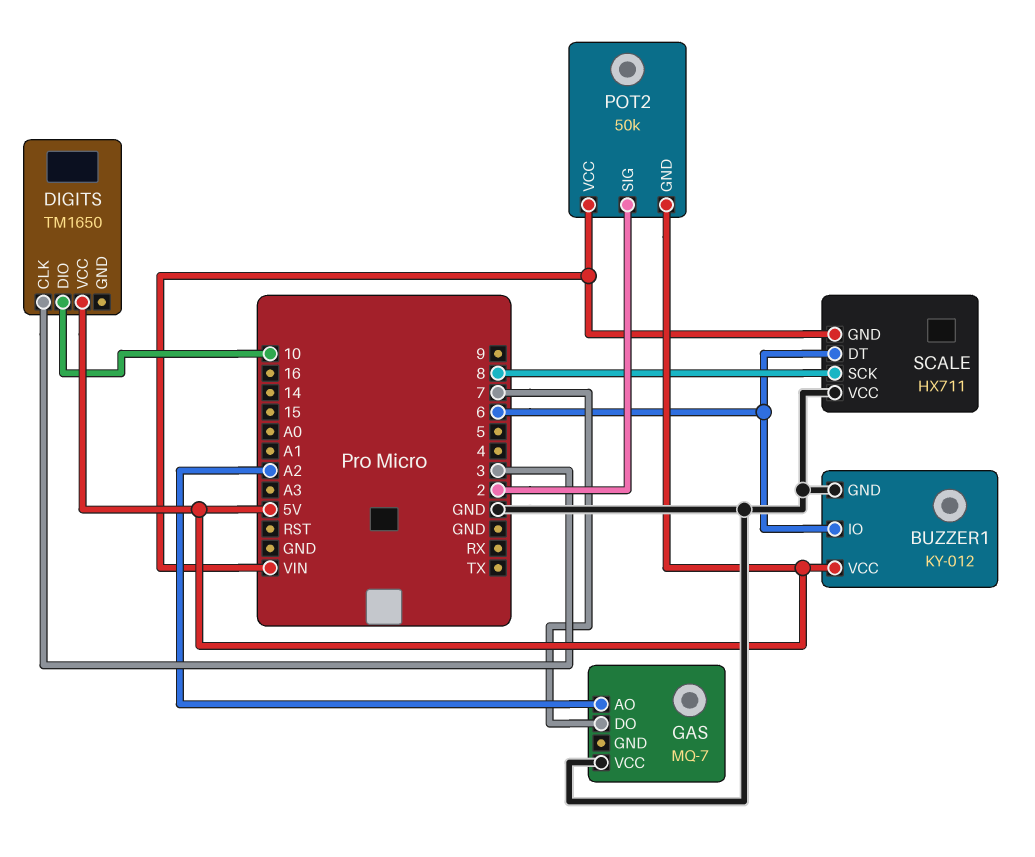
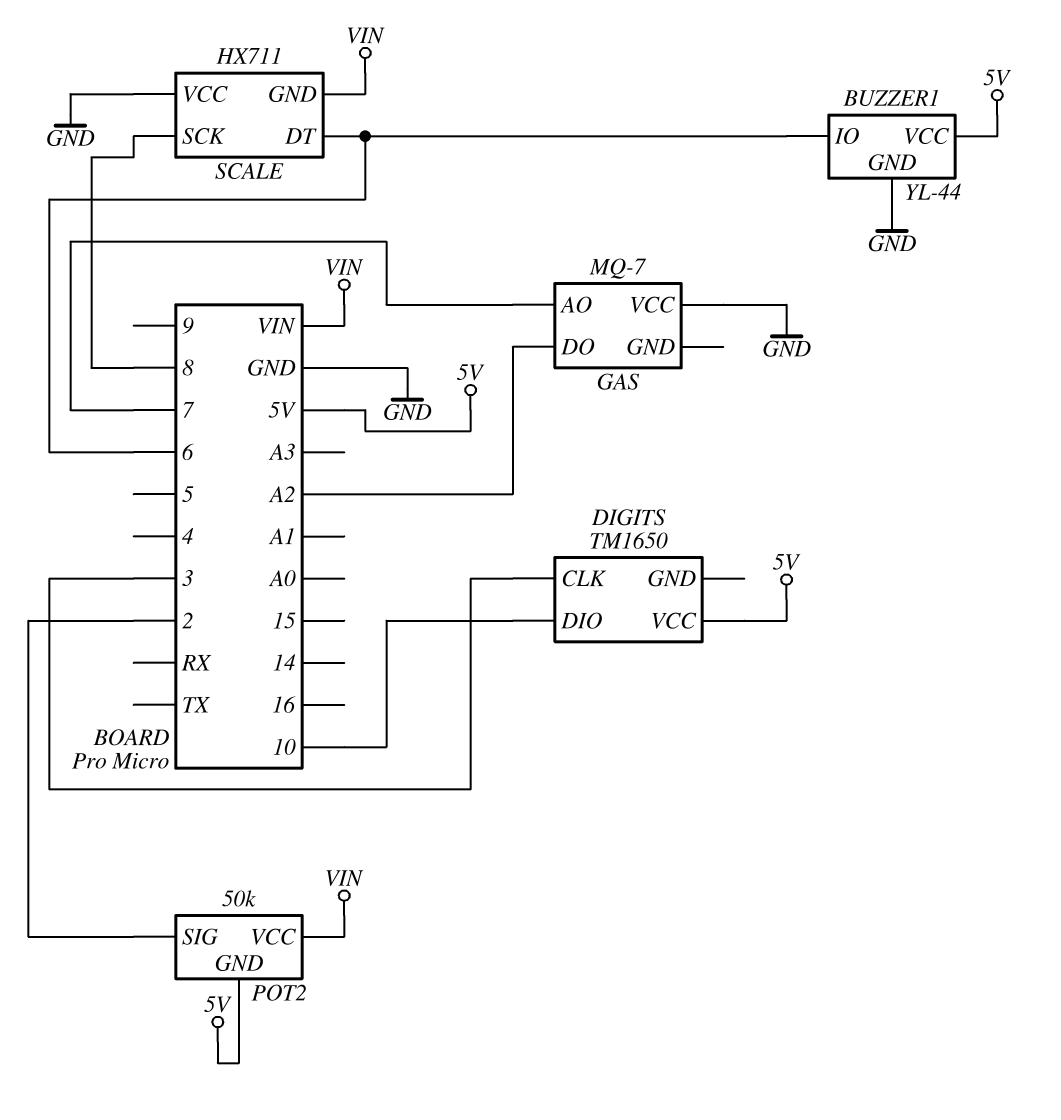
BUZZER1: KY-012 -> YL-44
GAS pin AO: A2 -> 7
GAS pin DO: 7 -> A2

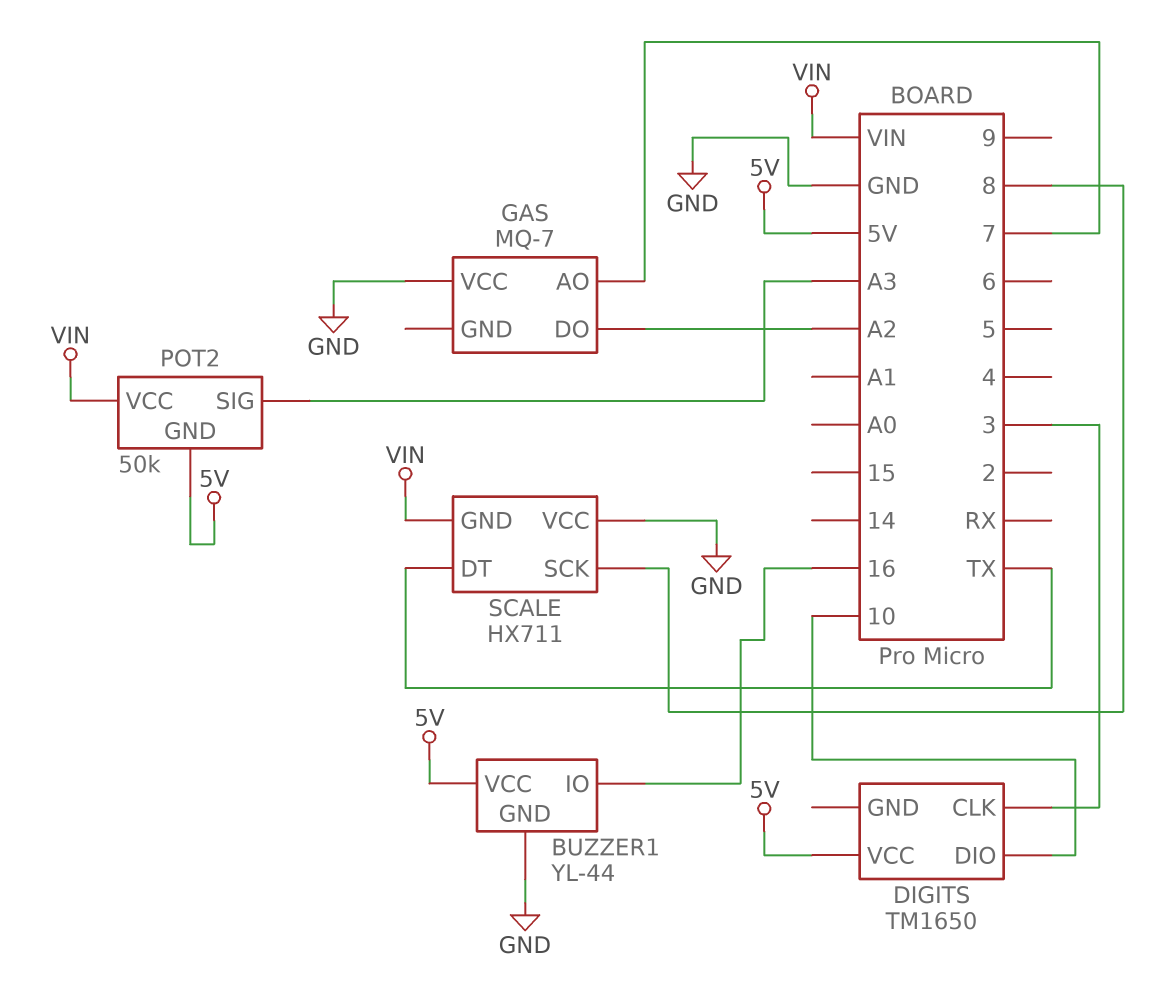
BUZZER1 pin IO: 6 -> 16
POT2 pin SIG: 2 -> A3
SCALE pin DT: 6 -> TX

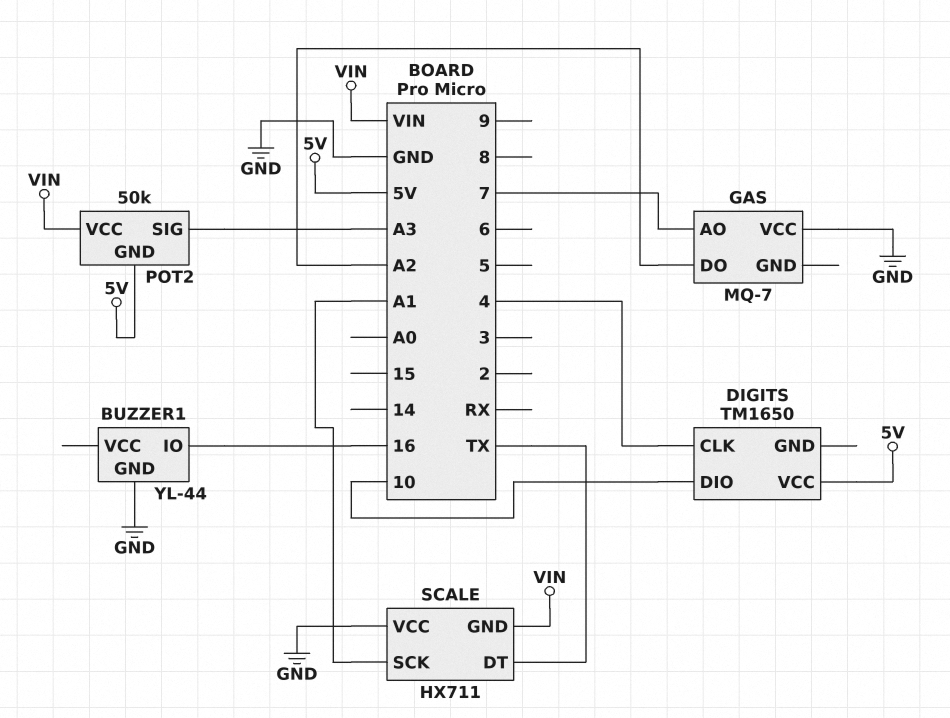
BUZZER1 pin VCC: 5V -> none
DIGITS pin CLK: 3 -> 4
SCALE pin SCK: 8 -> A1

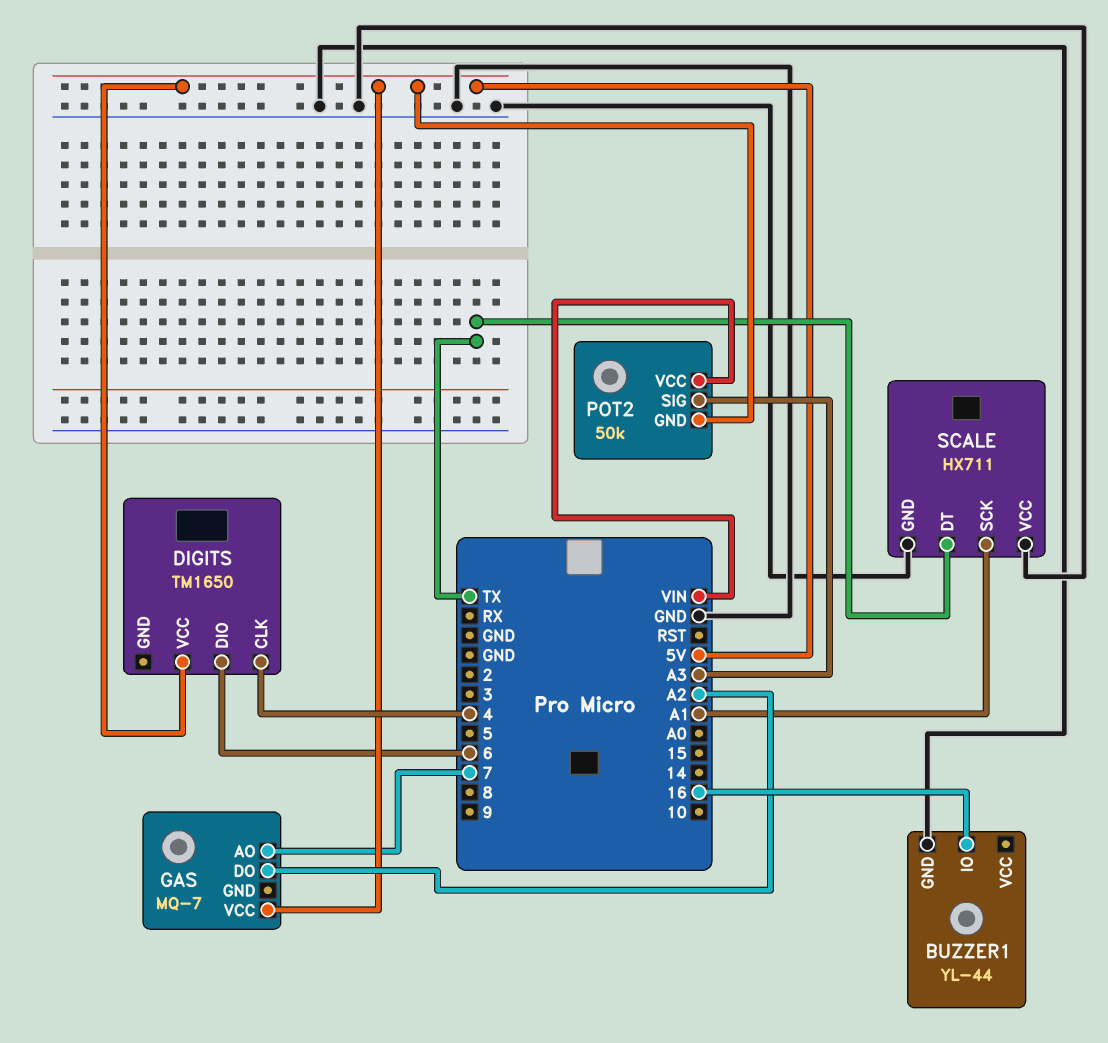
DIGITS pin DIO: 10 -> 6
GAS pin VCC: GND -> 5V
SCALE pin GND: VIN -> GND

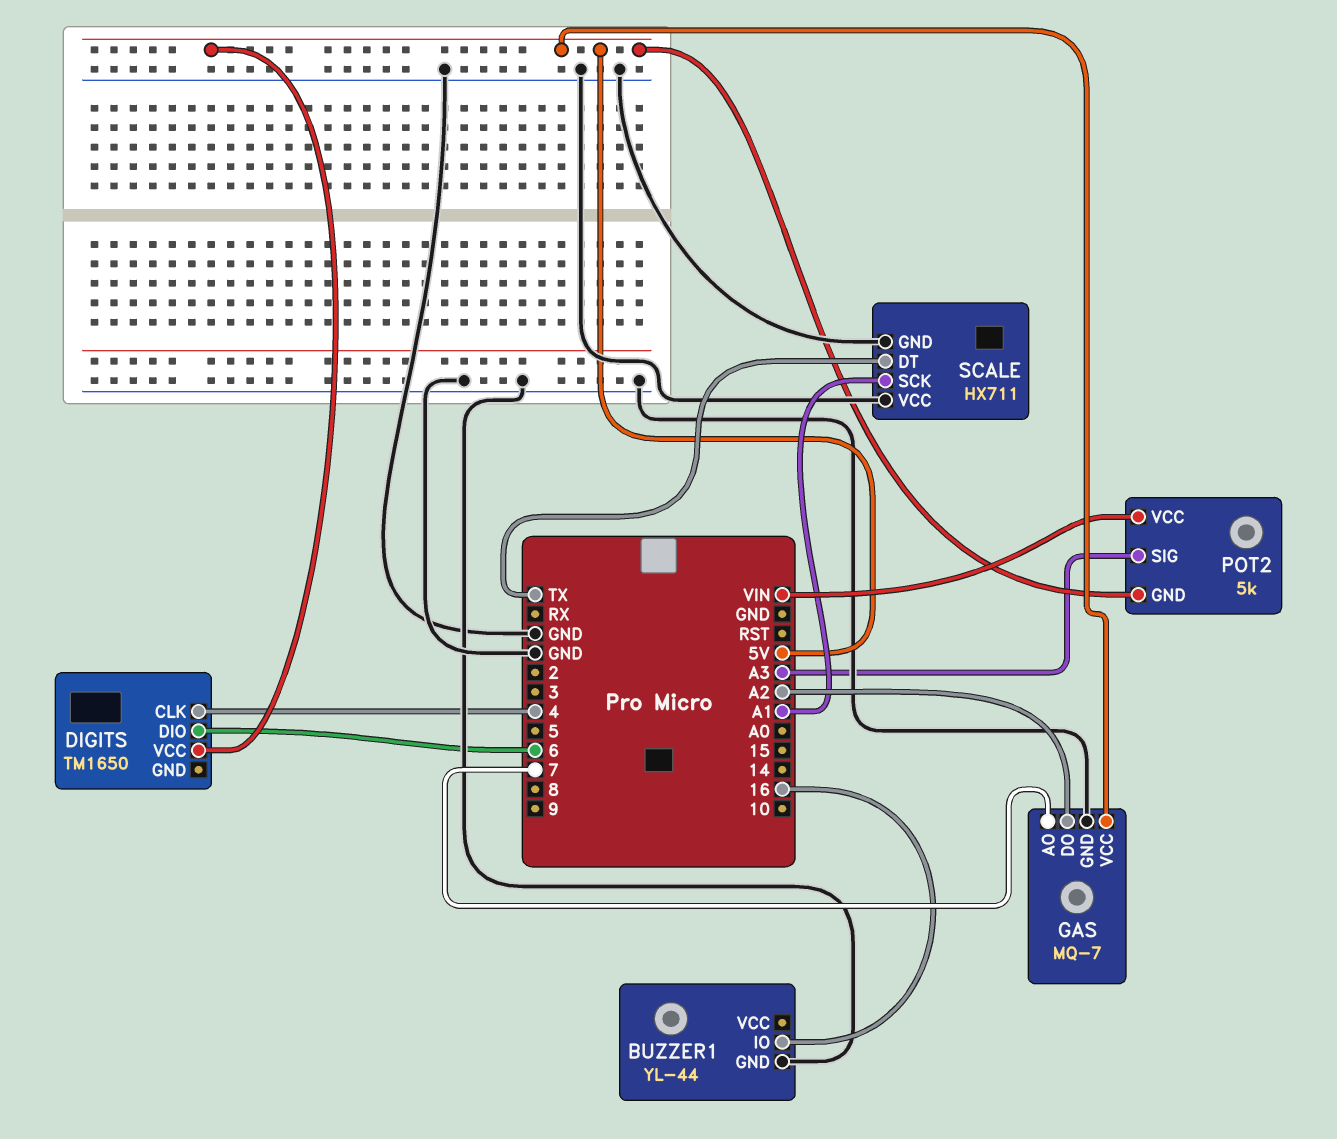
GAS pin GND: none -> GND
POT2: 50k -> 5k

